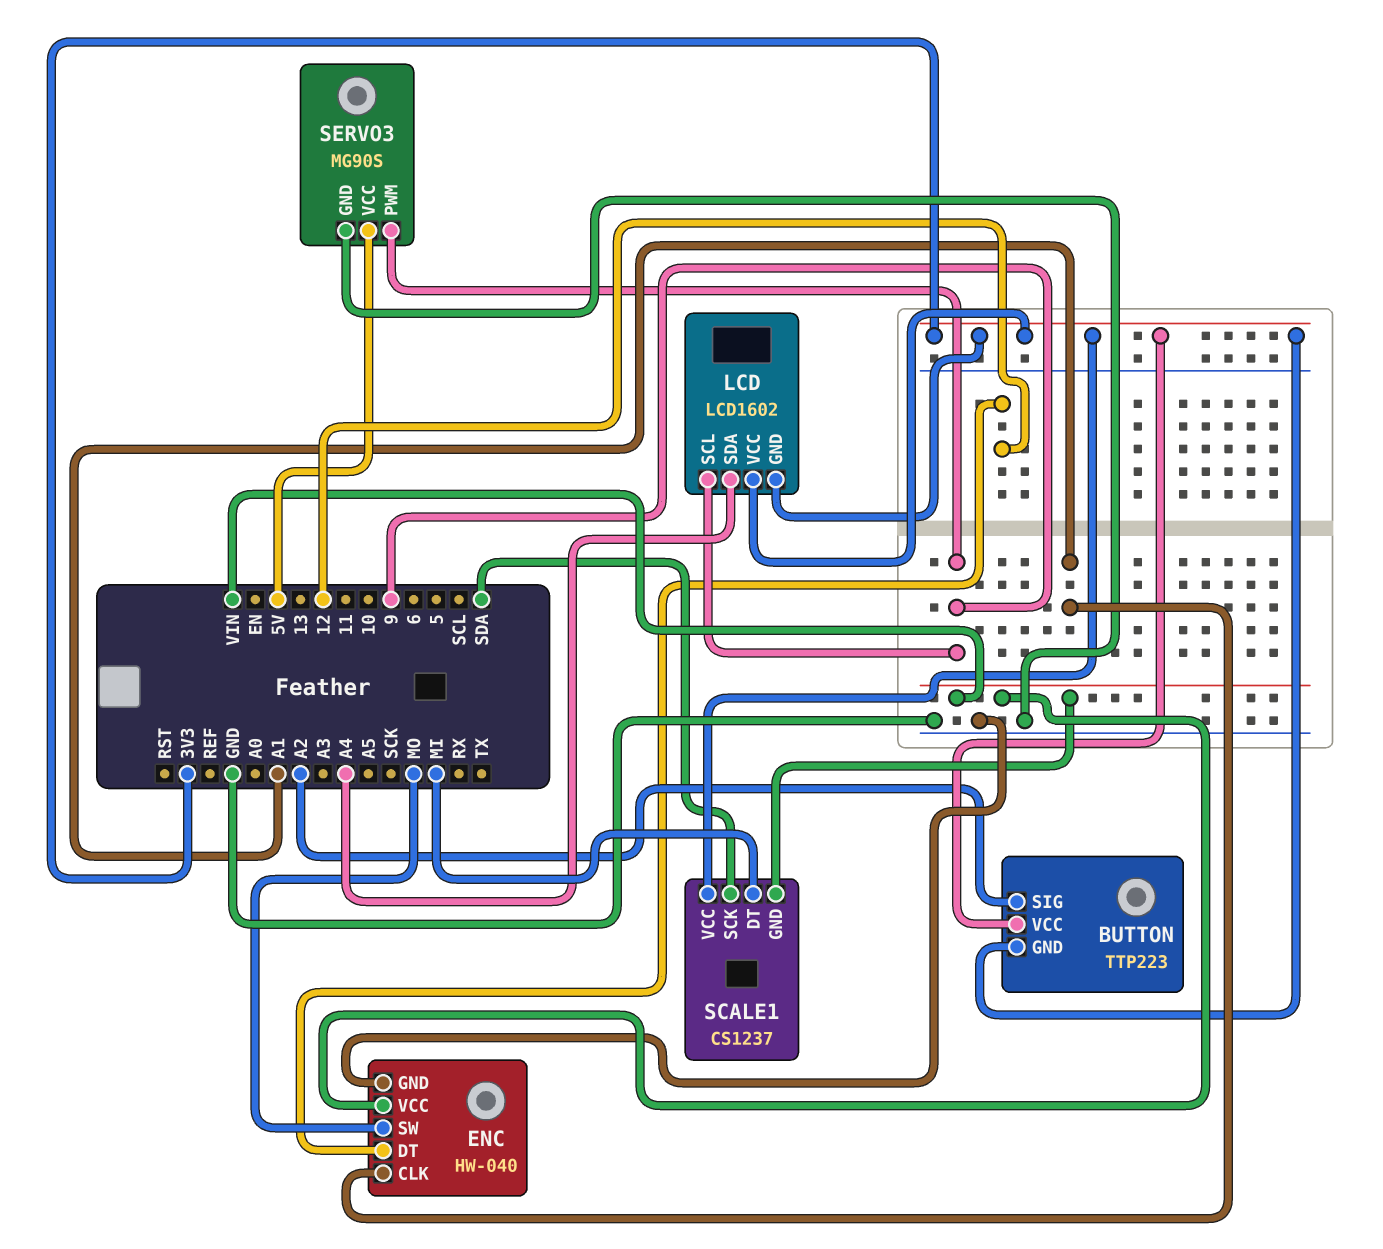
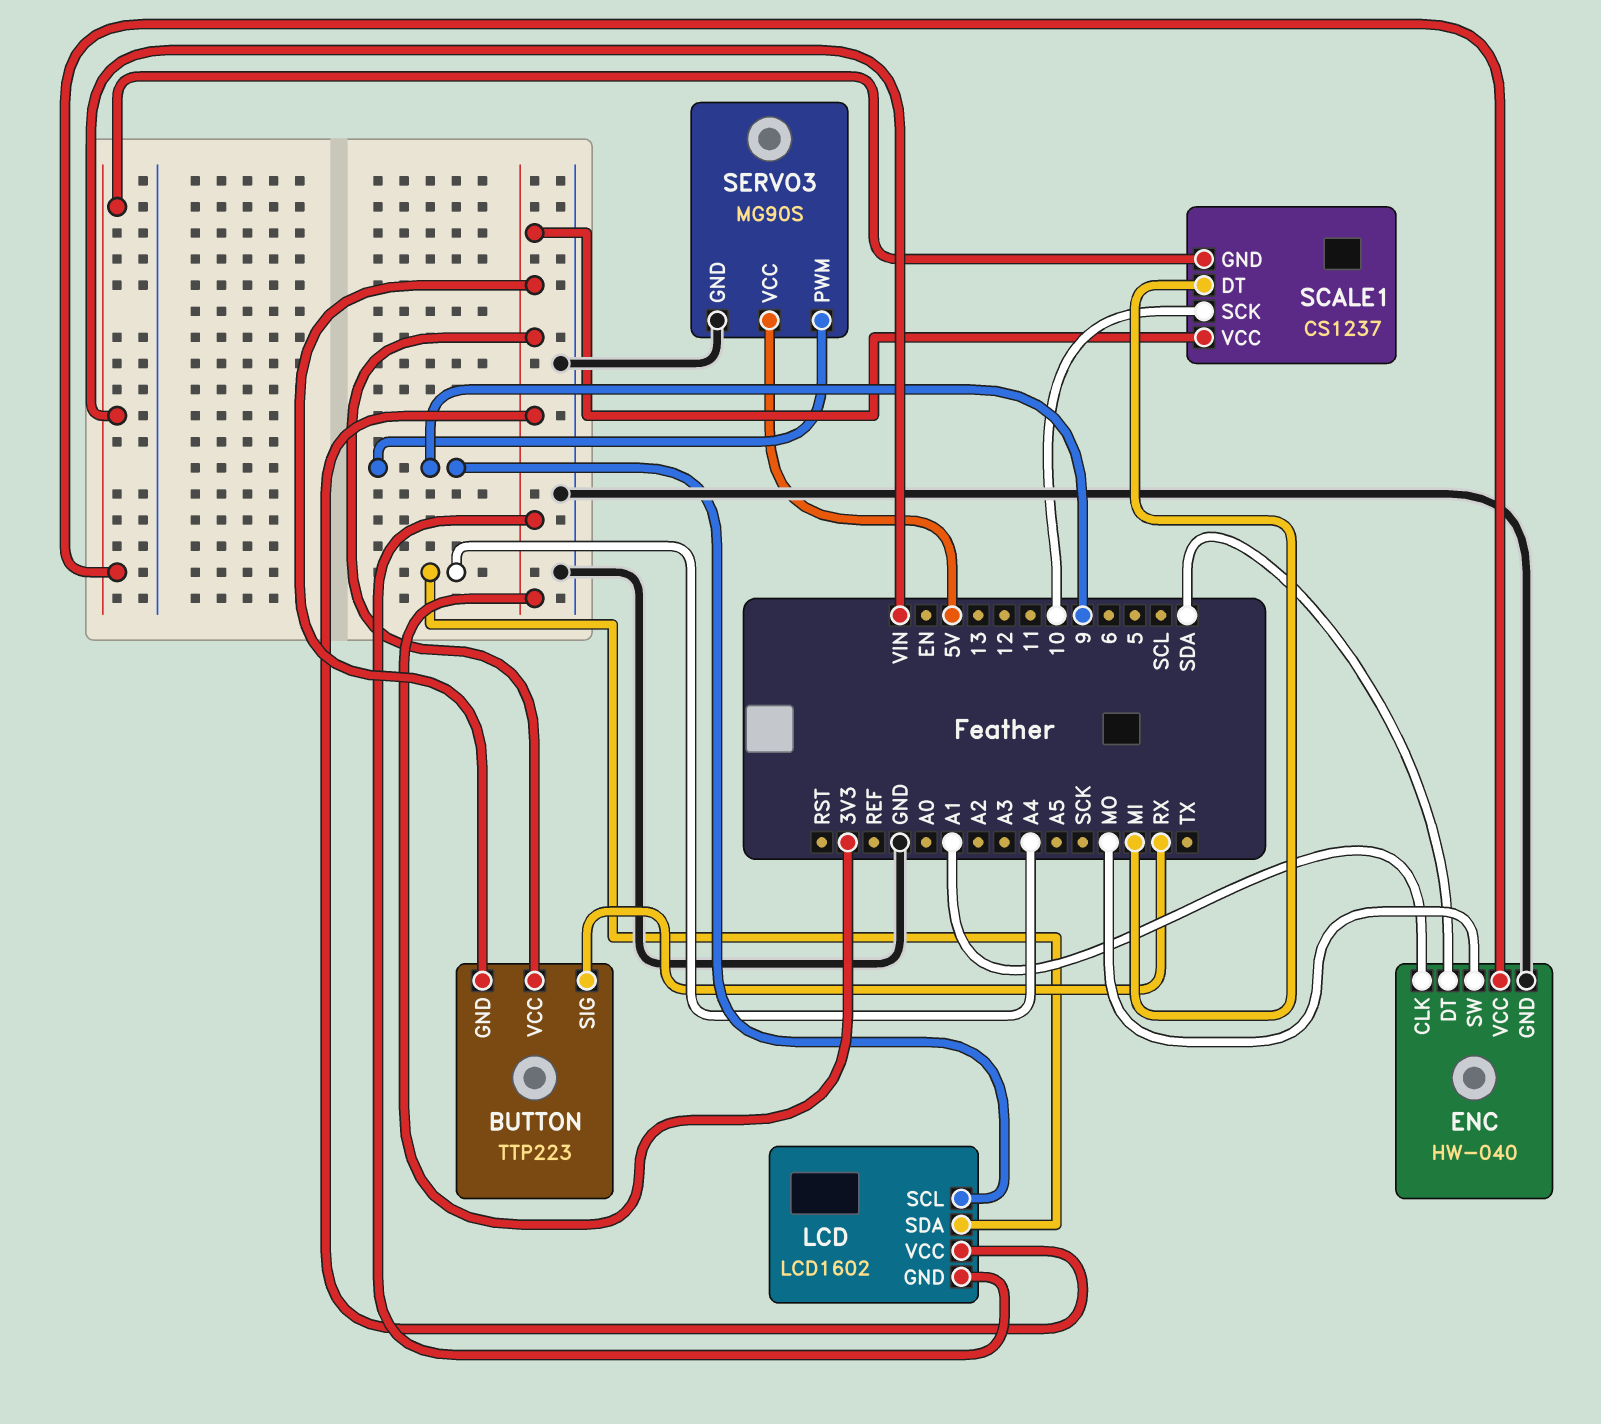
BUTTON pin SIG: A2 -> RX
ENC pin DT: 12 -> SDA
SCALE1 pin SCK: SDA -> 10

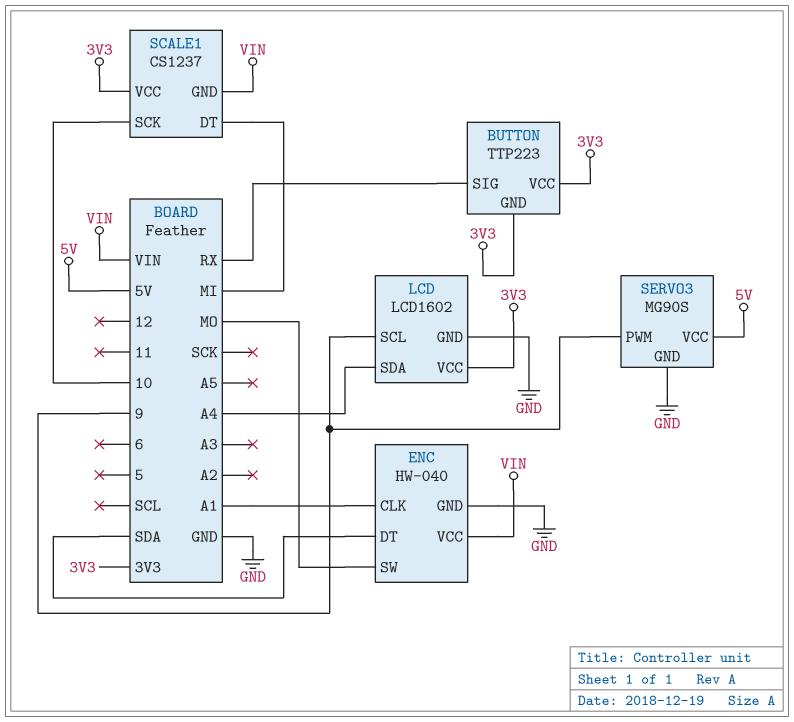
LCD pin GND: 3V3 -> GND

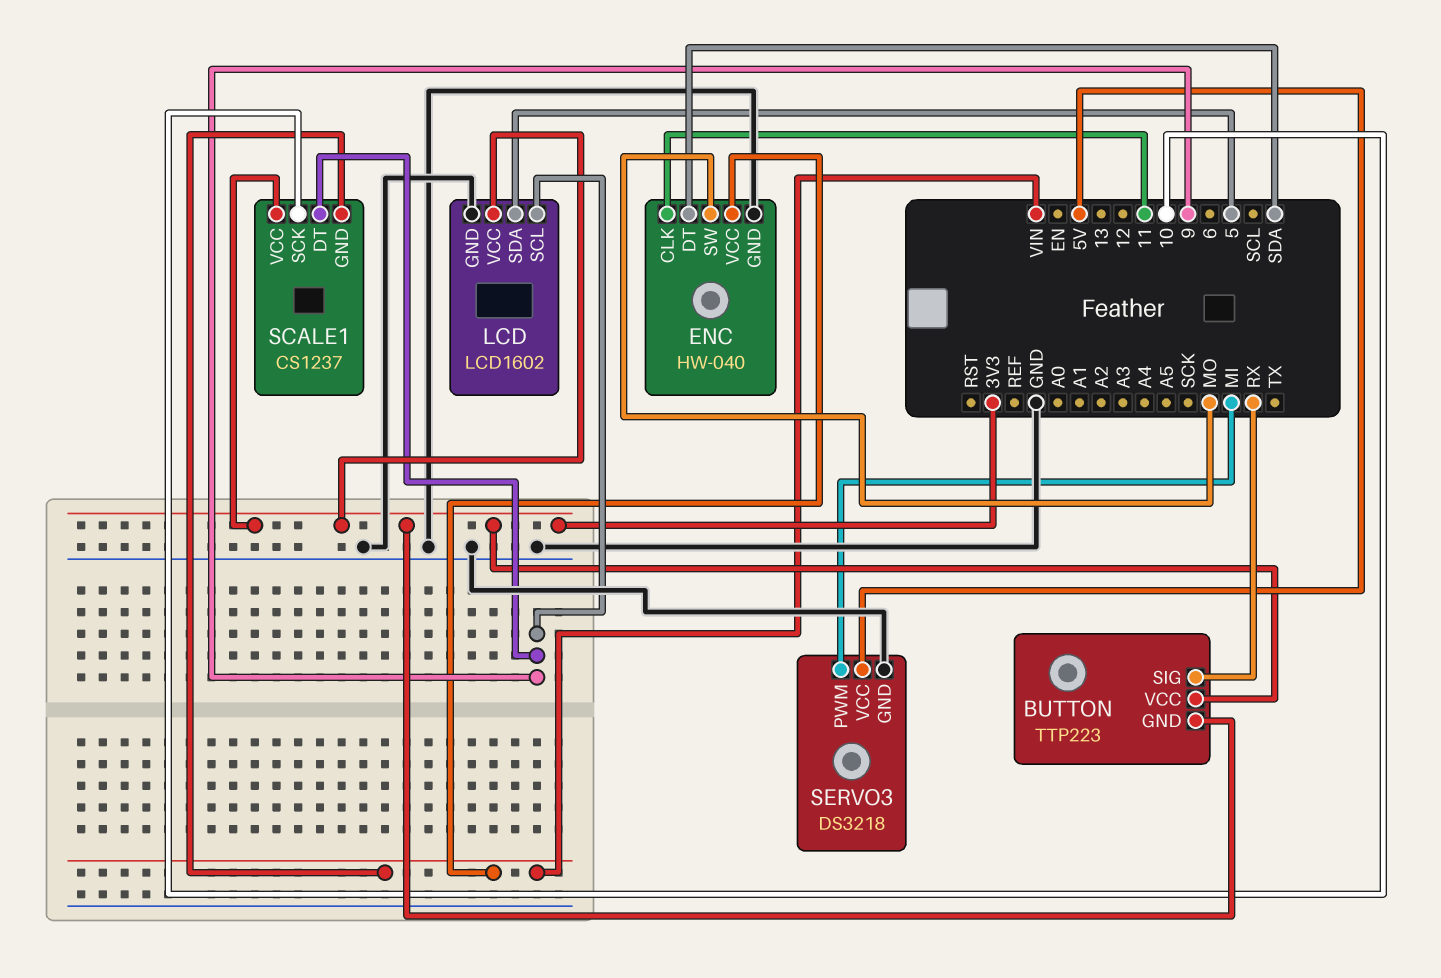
ENC pin CLK: A1 -> 11
LCD pin SDA: A4 -> 5
SCALE1 pin DT: MI -> 9
SERVO3: MG90S -> DS3218
SERVO3 pin PWM: 9 -> MI

